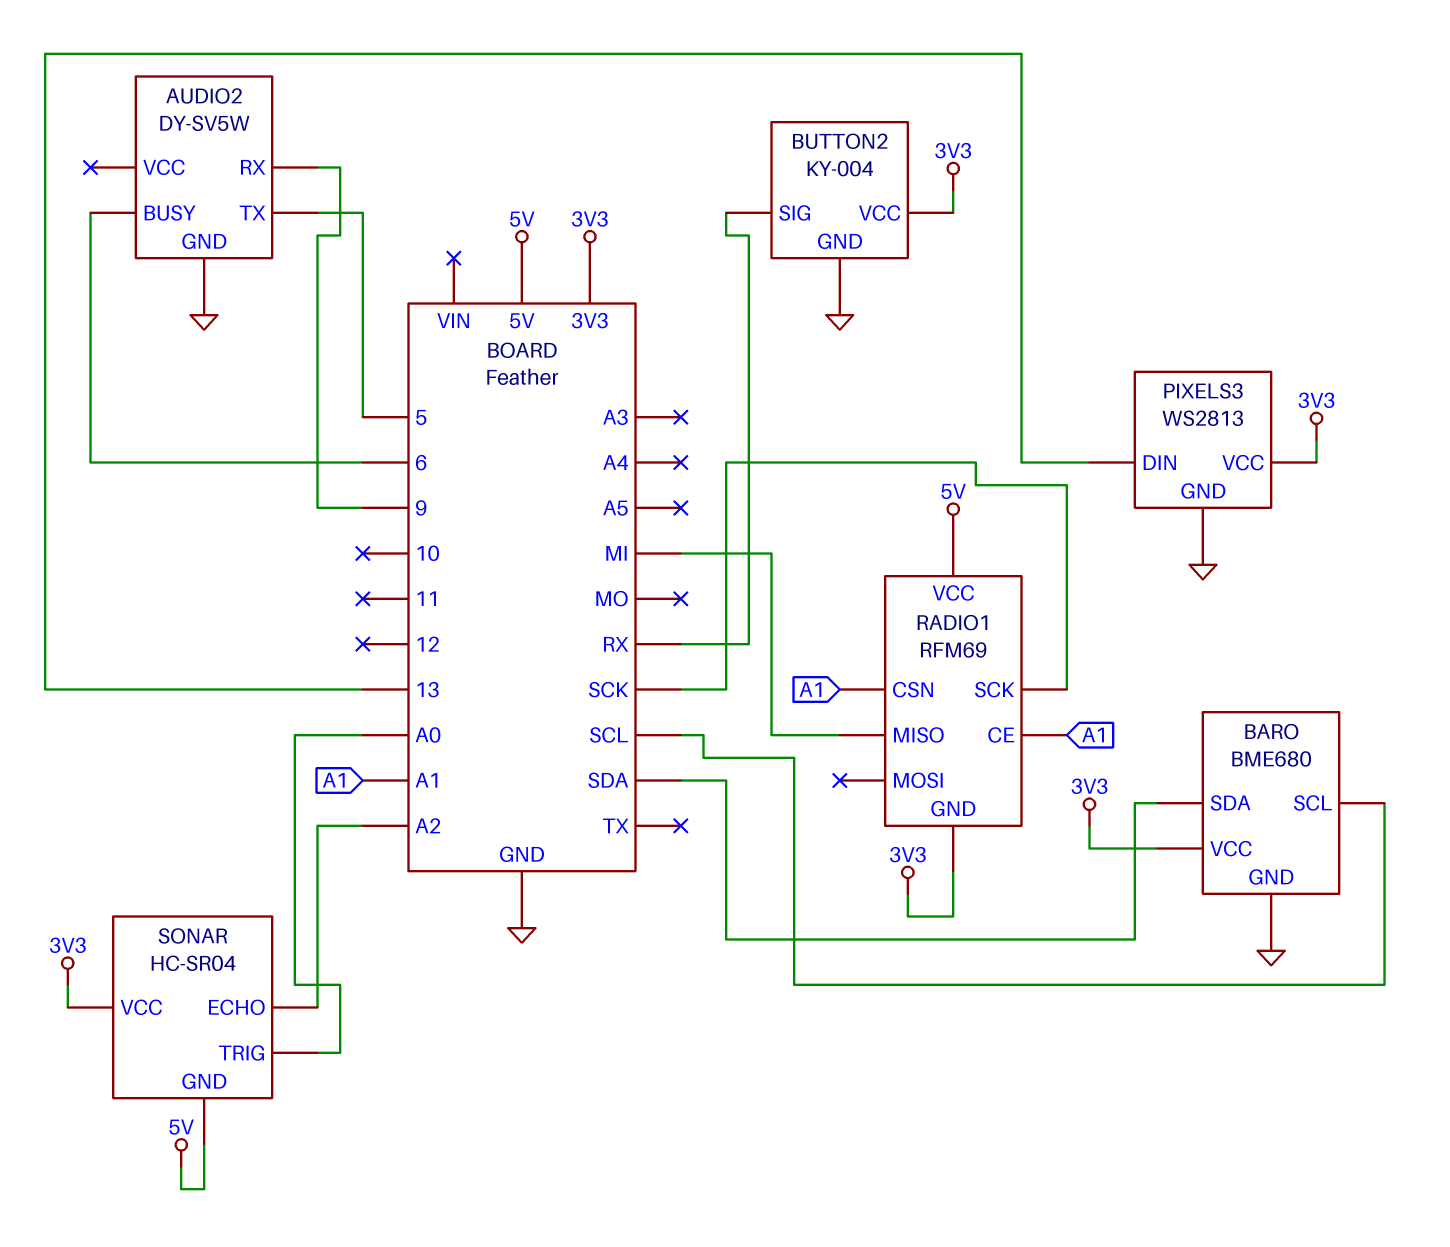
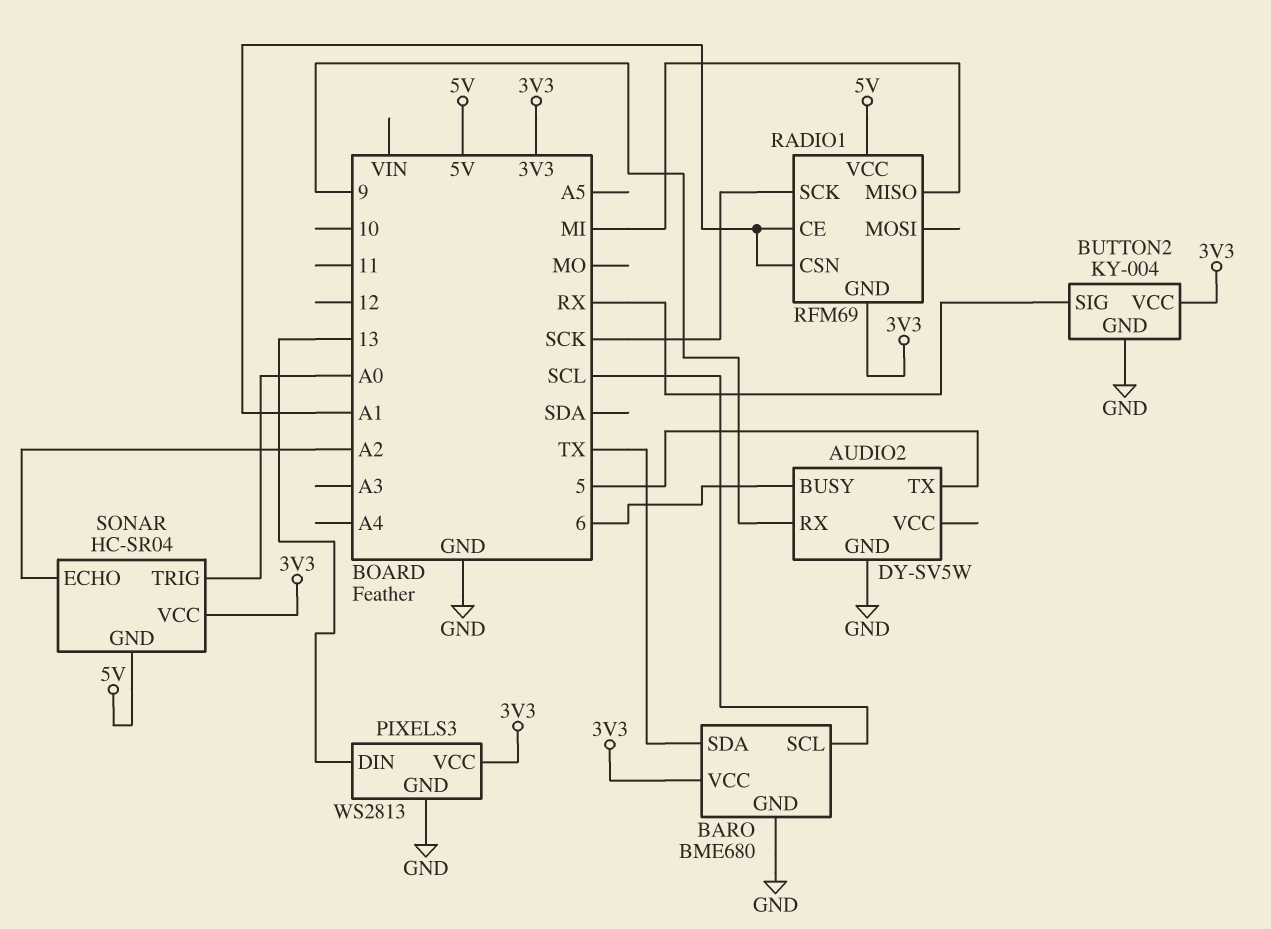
BARO pin SDA: SDA -> TX

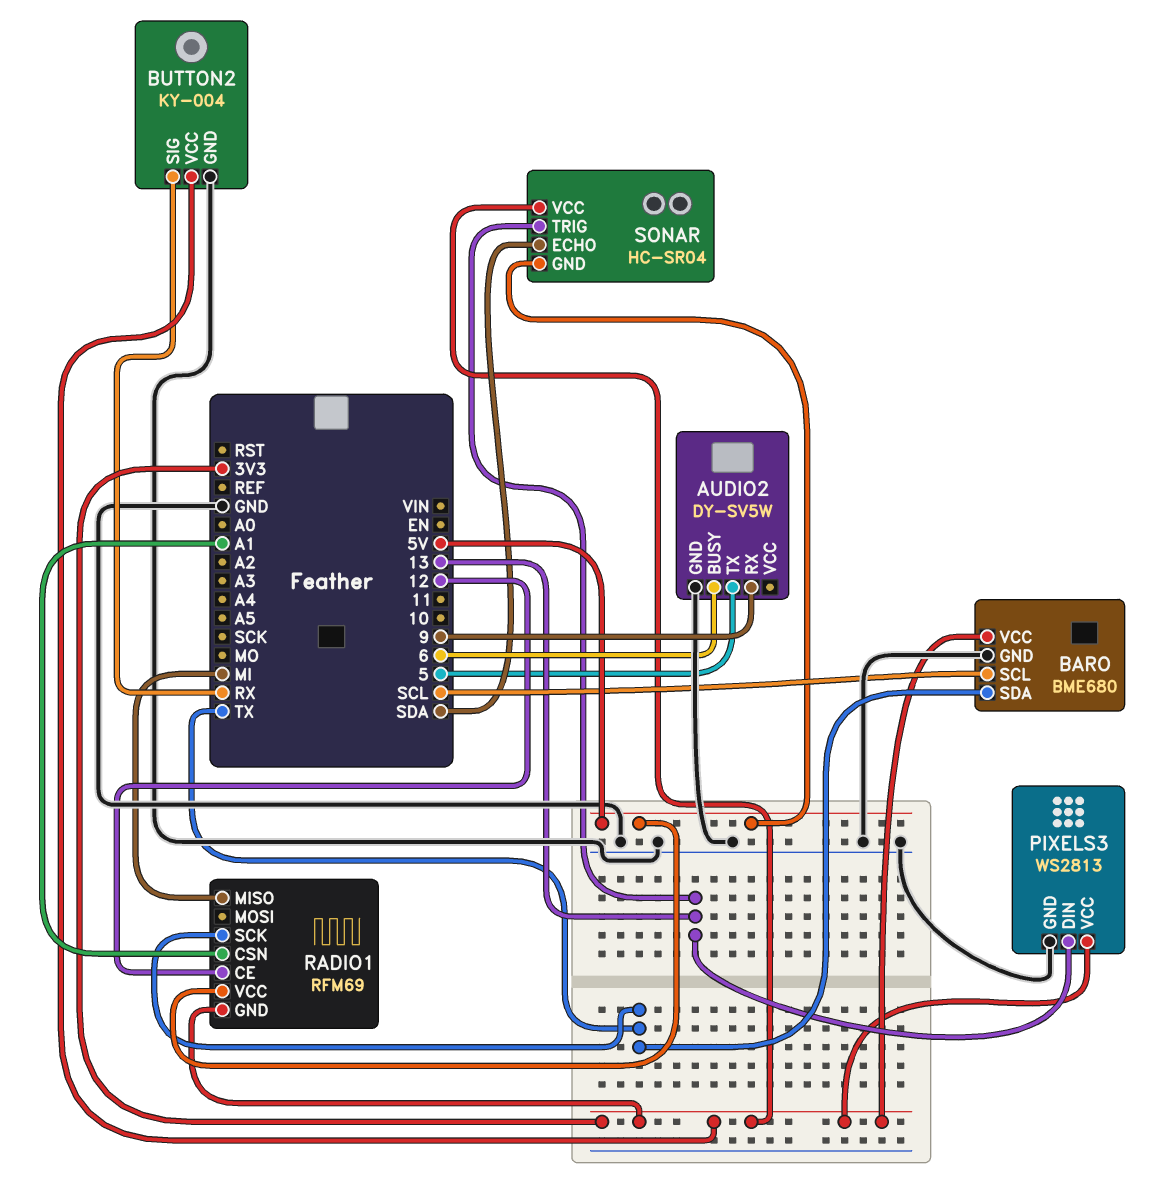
RADIO1 pin CE: A1 -> 12
RADIO1 pin SCK: SCK -> TX
SONAR pin ECHO: A2 -> SDA
SONAR pin TRIG: A0 -> 13

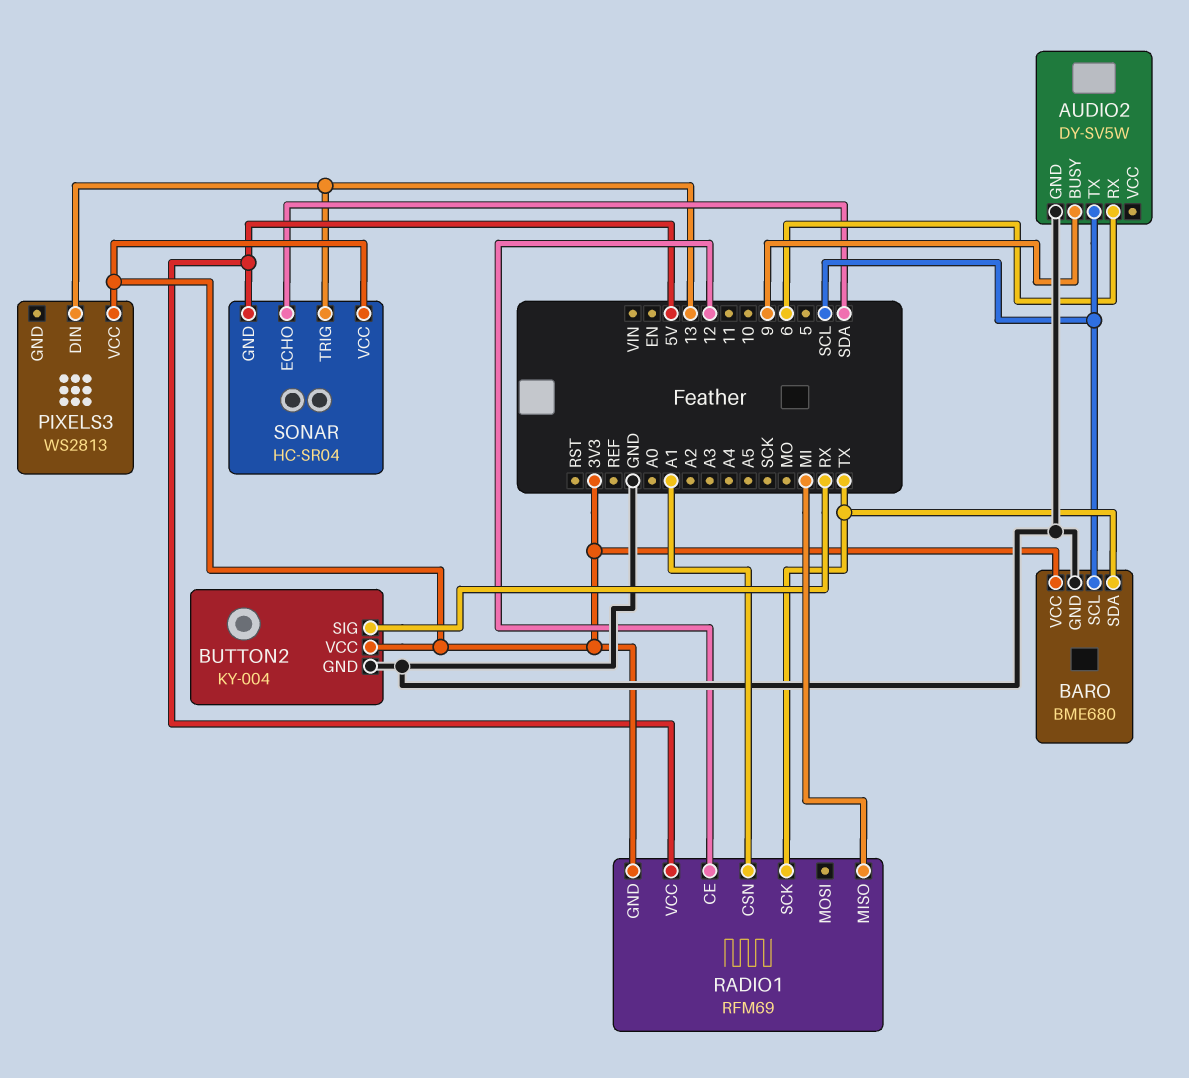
AUDIO2 pin BUSY: 6 -> 9
AUDIO2 pin RX: 9 -> 6
AUDIO2 pin TX: 5 -> SCL
PIXELS3 pin GND: GND -> none

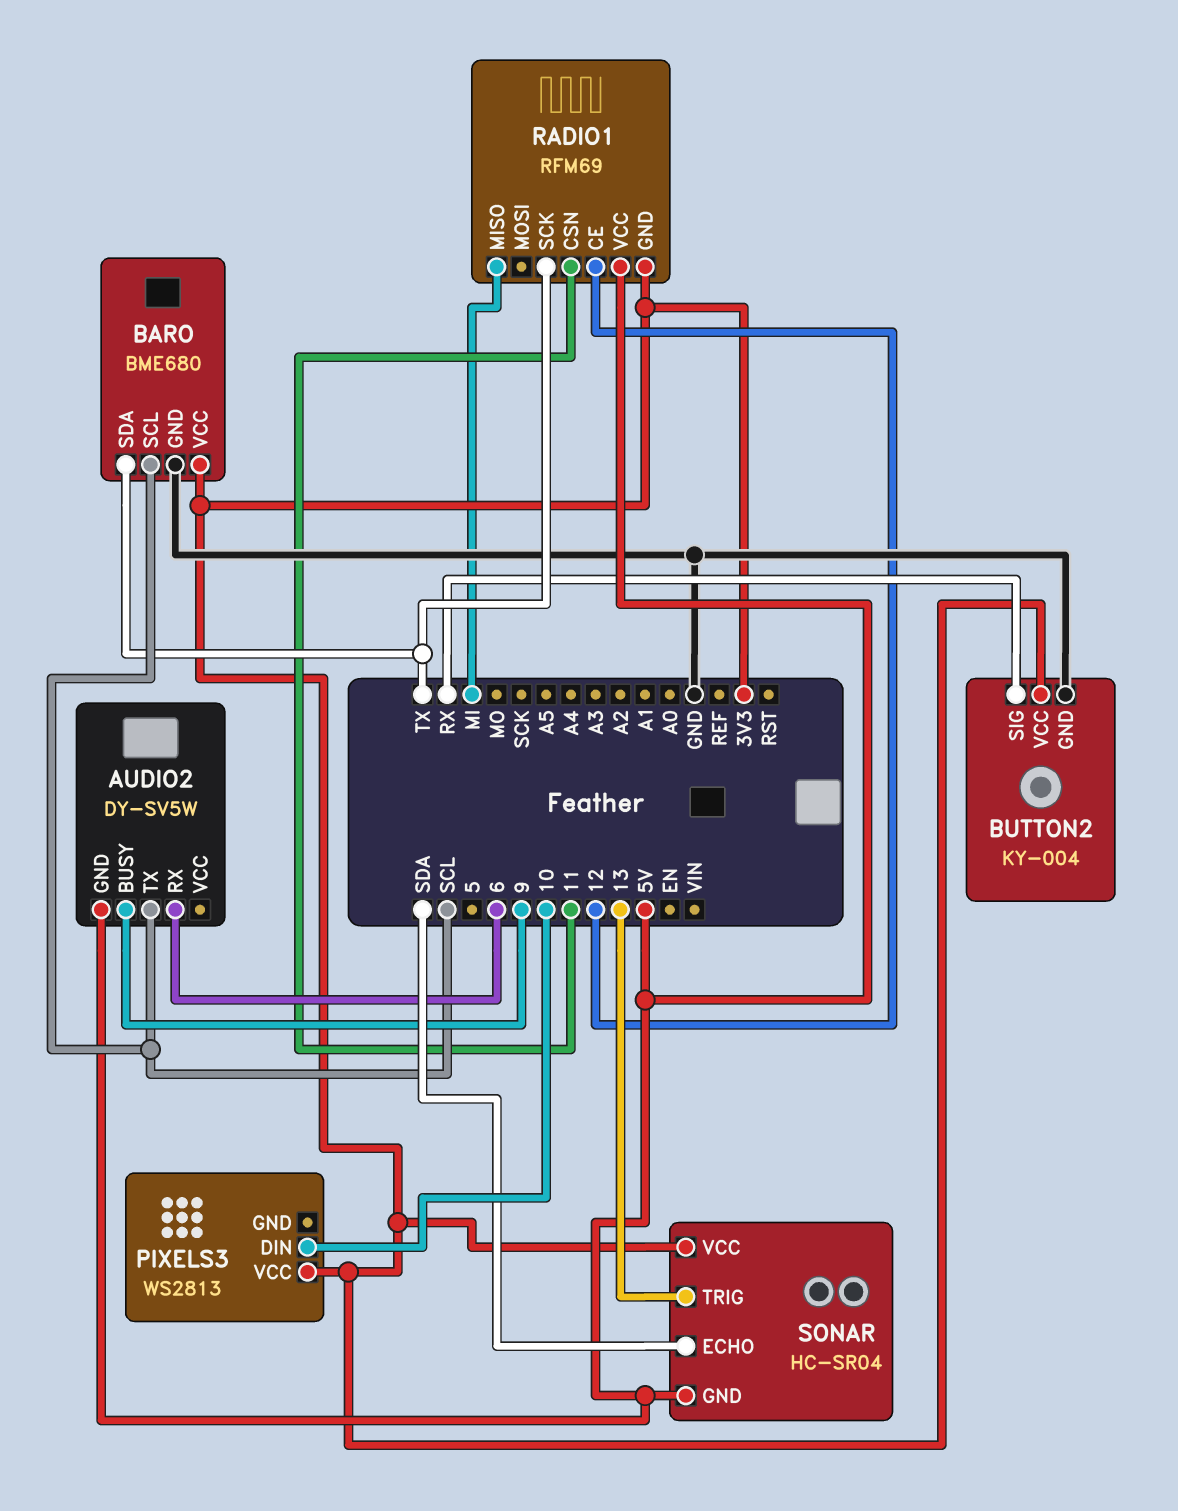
AUDIO2 pin GND: GND -> 5V
PIXELS3 pin DIN: 13 -> 10
RADIO1 pin CSN: A1 -> 11

